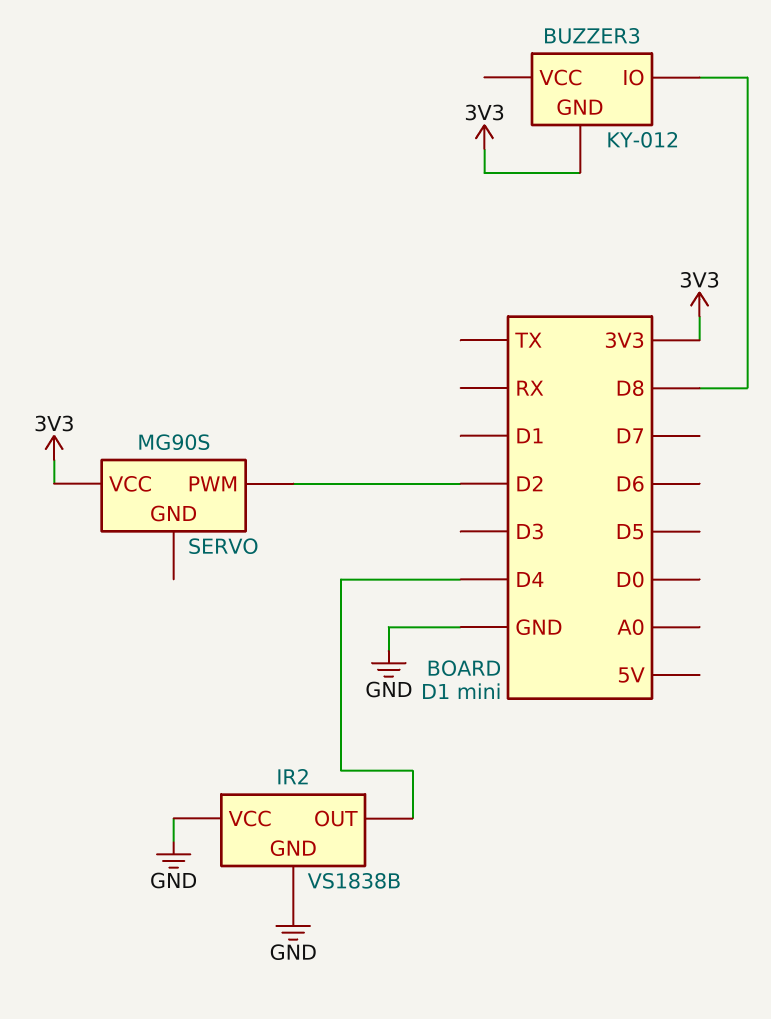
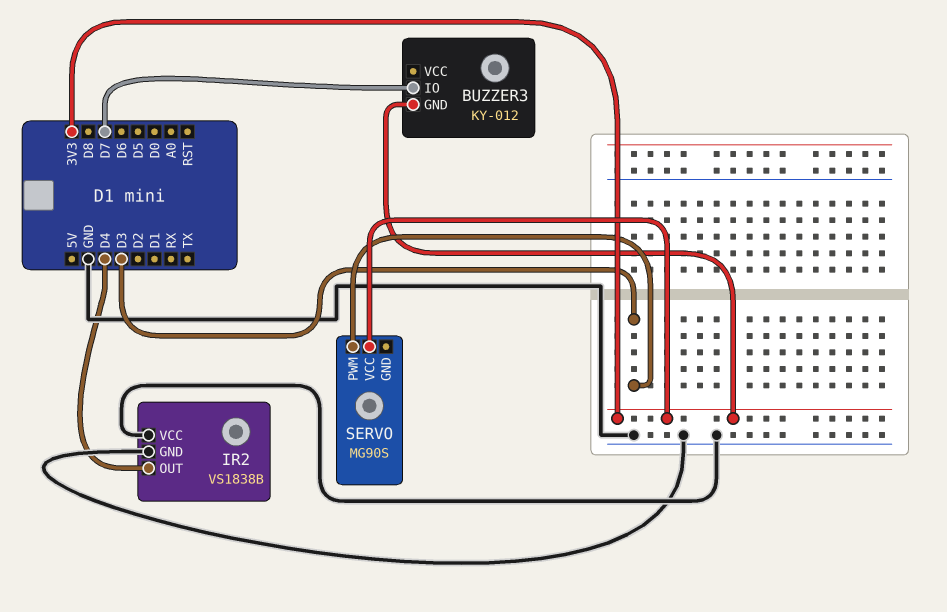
BUZZER3 pin IO: D8 -> D7
SERVO pin PWM: D2 -> D3

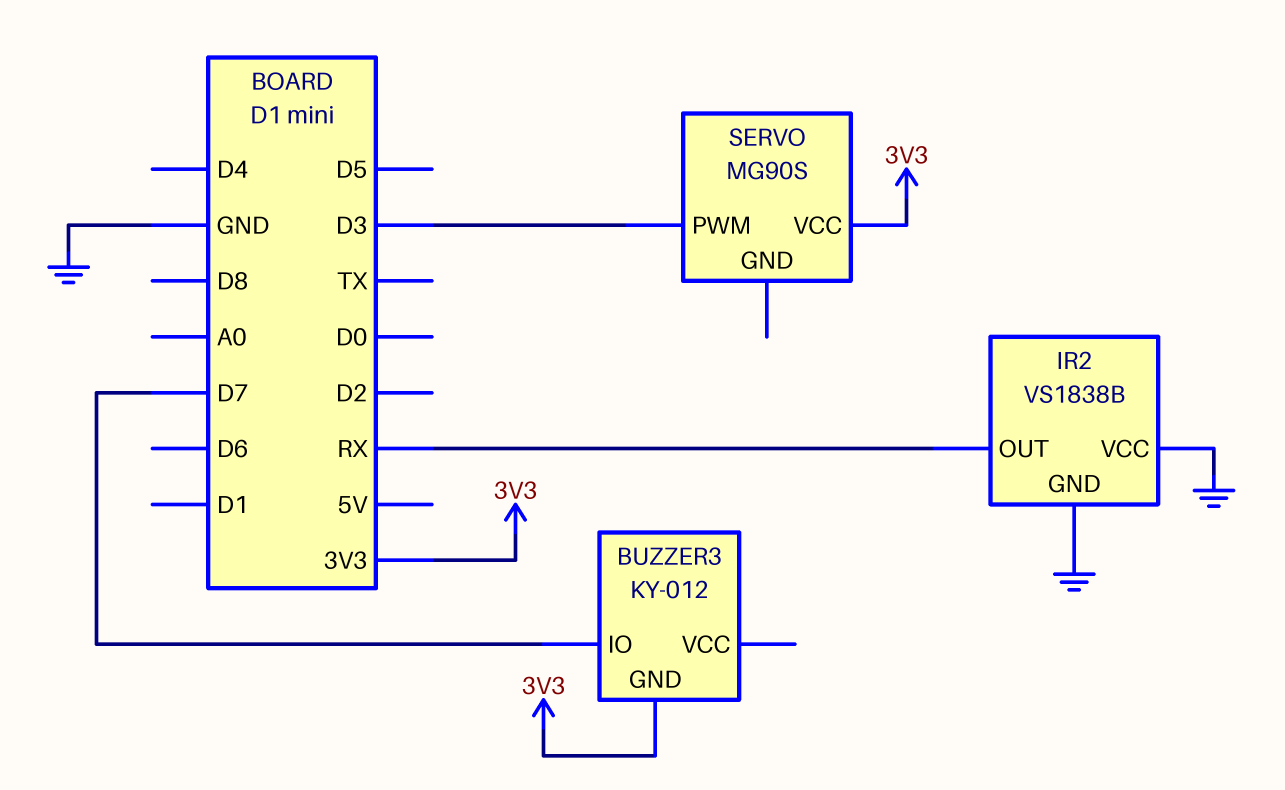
IR2 pin OUT: D4 -> RX

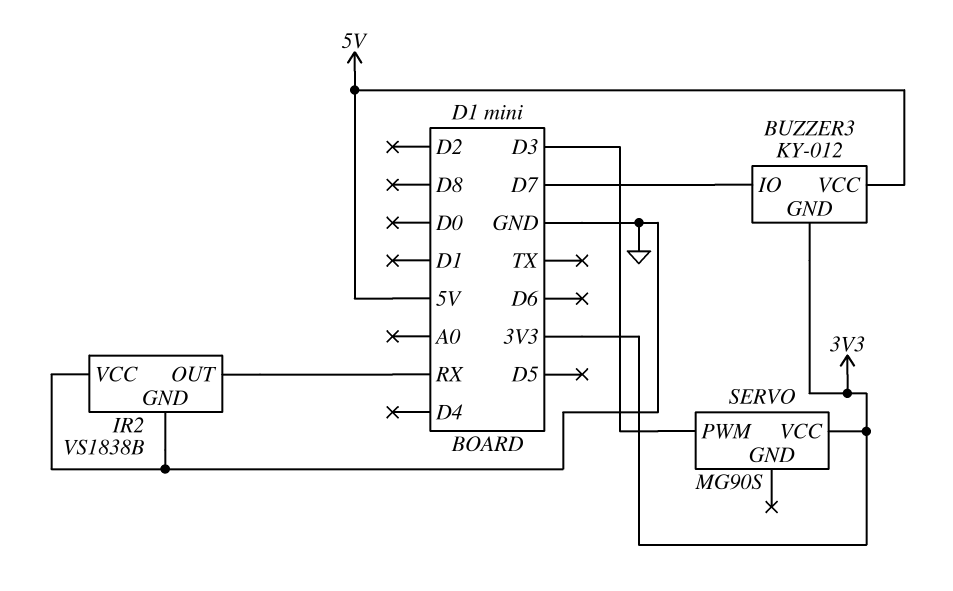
BUZZER3 pin VCC: none -> 5V

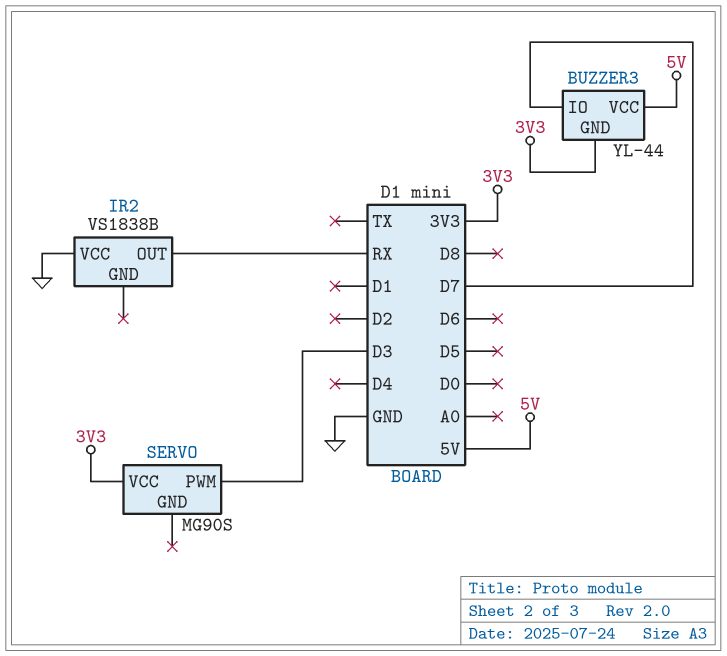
BUZZER3: KY-012 -> YL-44
IR2 pin GND: GND -> none

